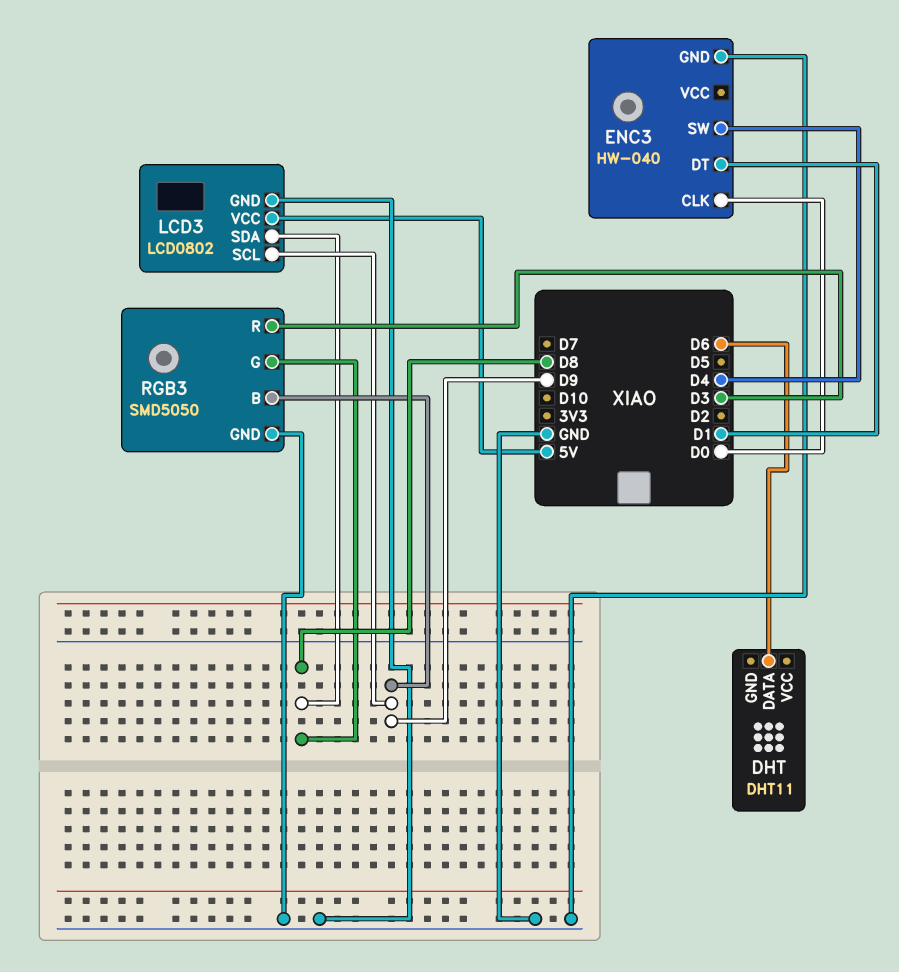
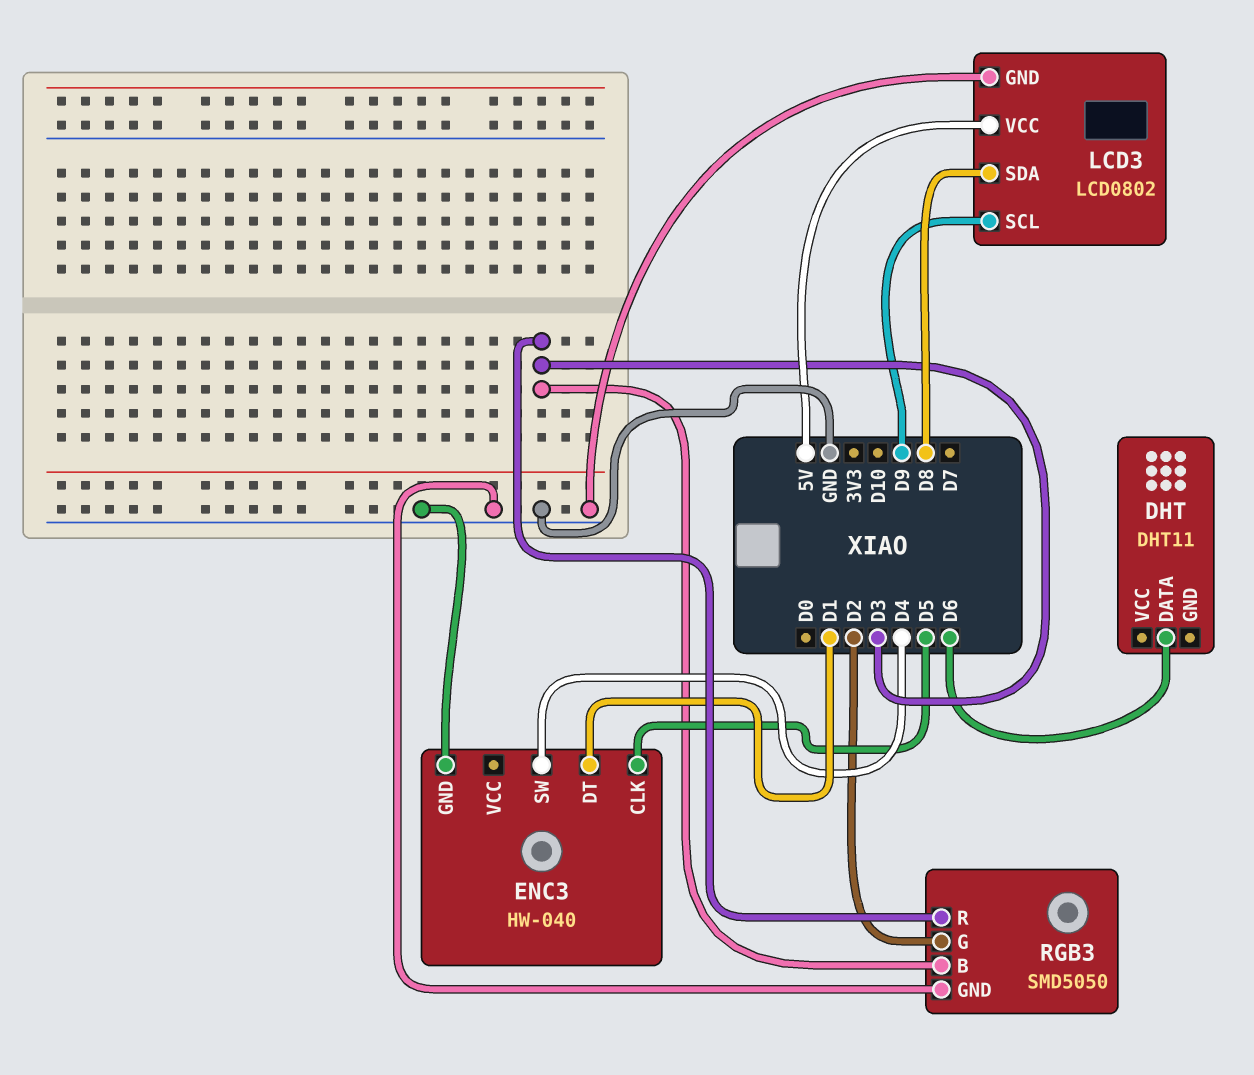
ENC3 pin CLK: D0 -> D5
RGB3 pin B: D9 -> D3
RGB3 pin G: D8 -> D2

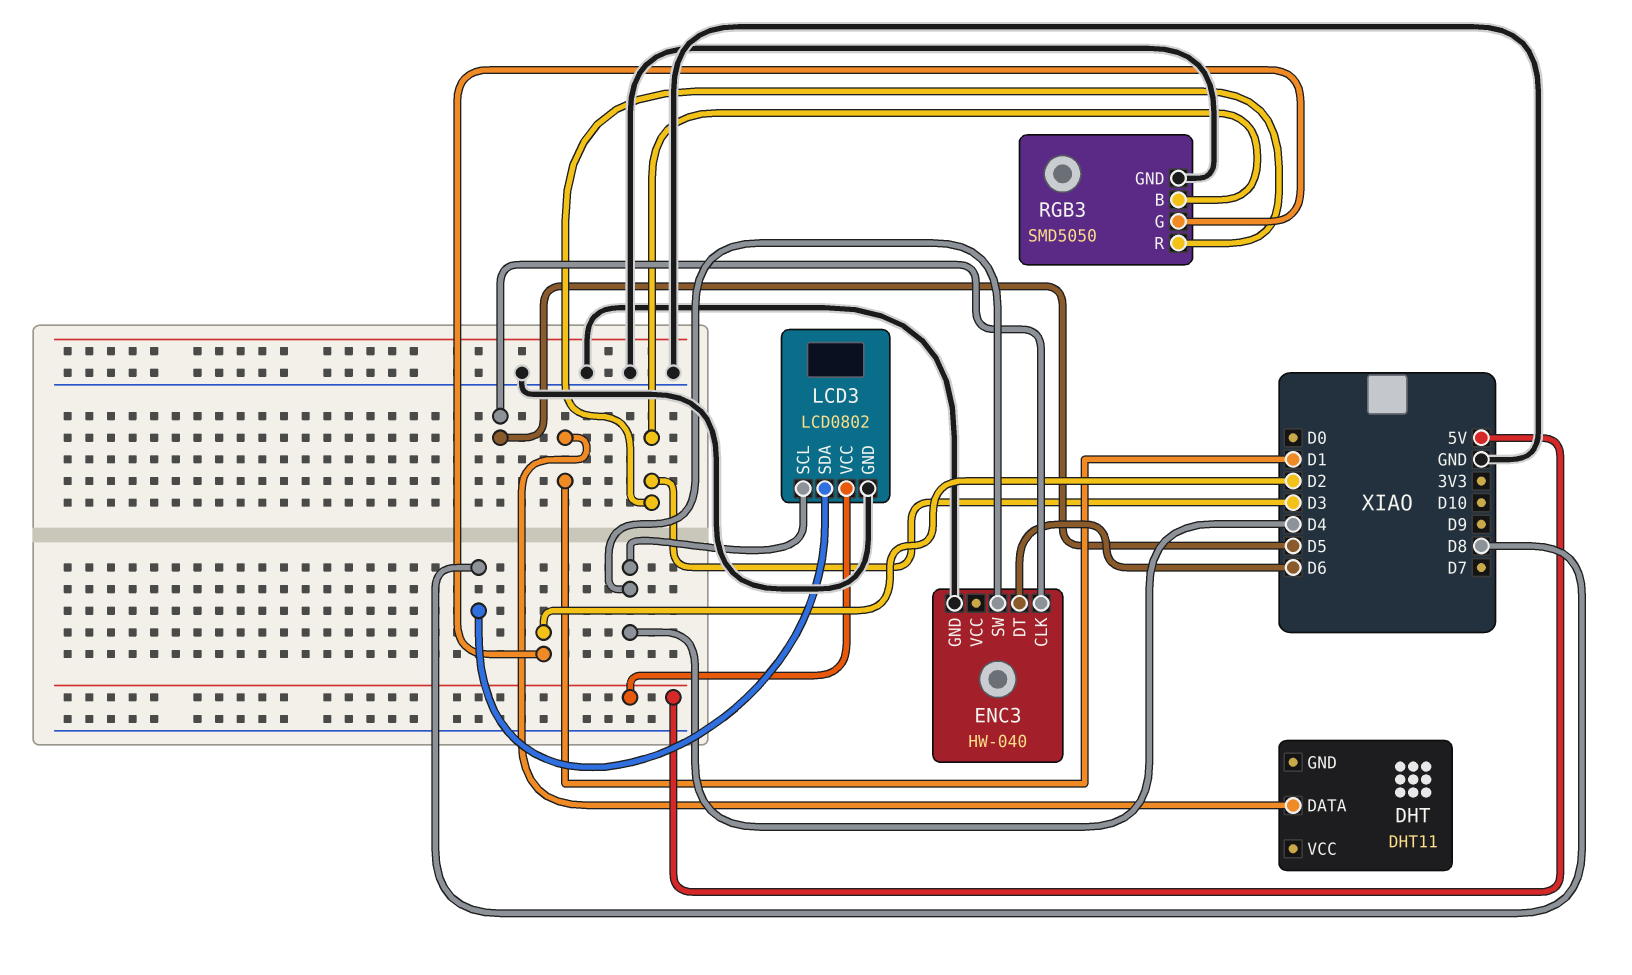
DHT pin DATA: D6 -> D1
ENC3 pin DT: D1 -> D6
LCD3 pin SCL: D9 -> D4

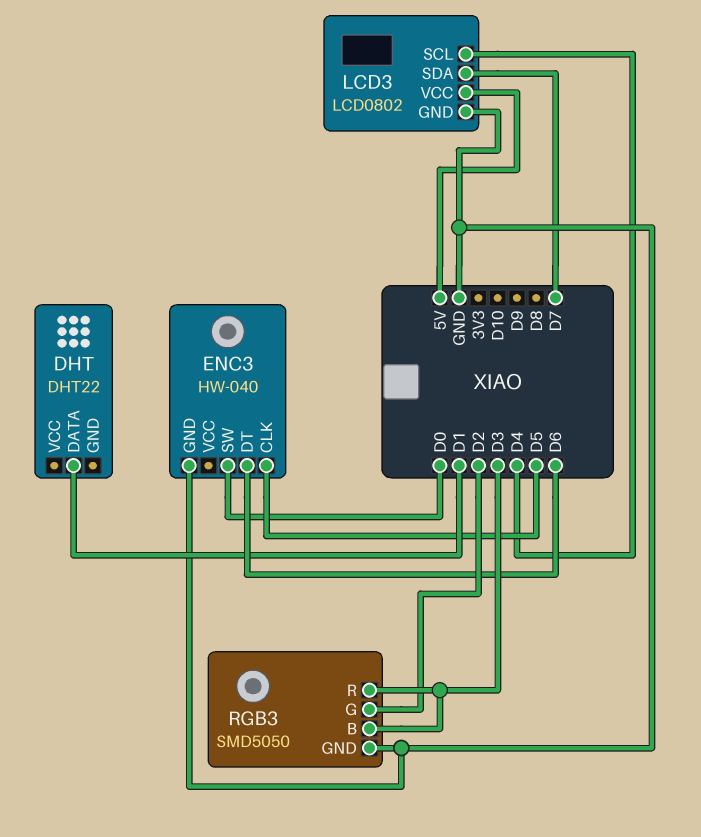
DHT: DHT11 -> DHT22
ENC3 pin SW: D4 -> D0
LCD3 pin SDA: D8 -> D7

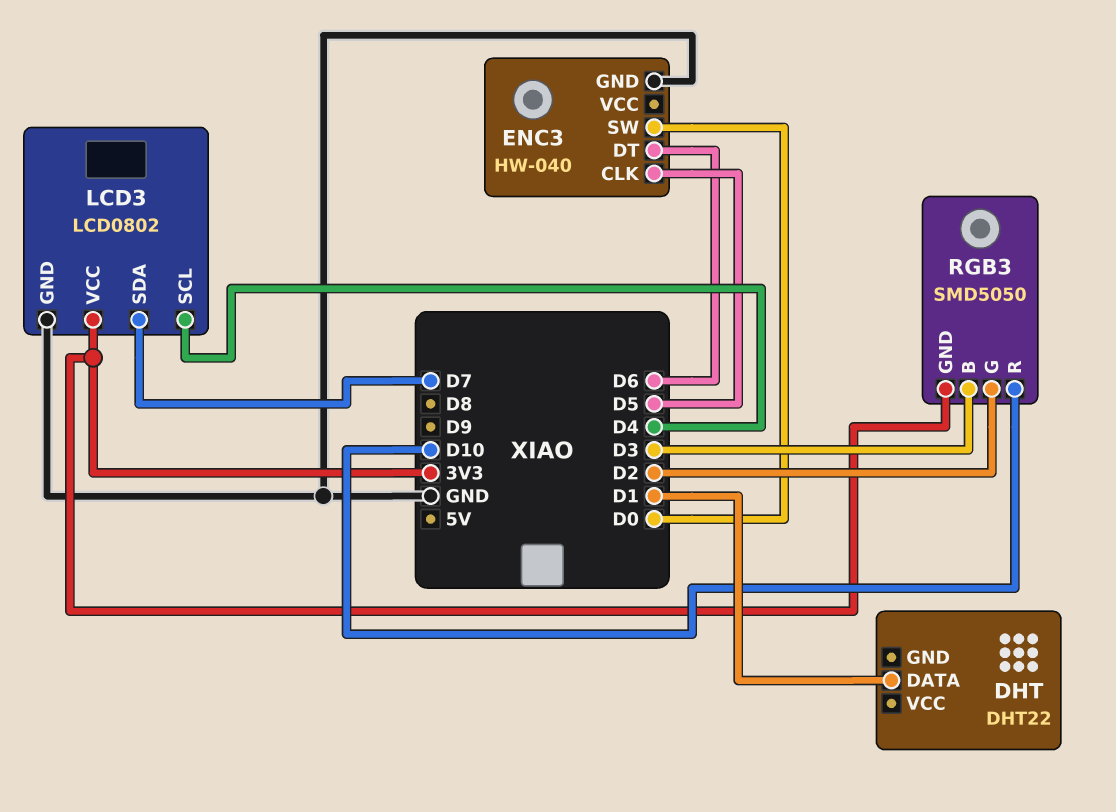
LCD3 pin VCC: 5V -> 3V3
RGB3 pin GND: GND -> 3V3
RGB3 pin R: D3 -> D10

